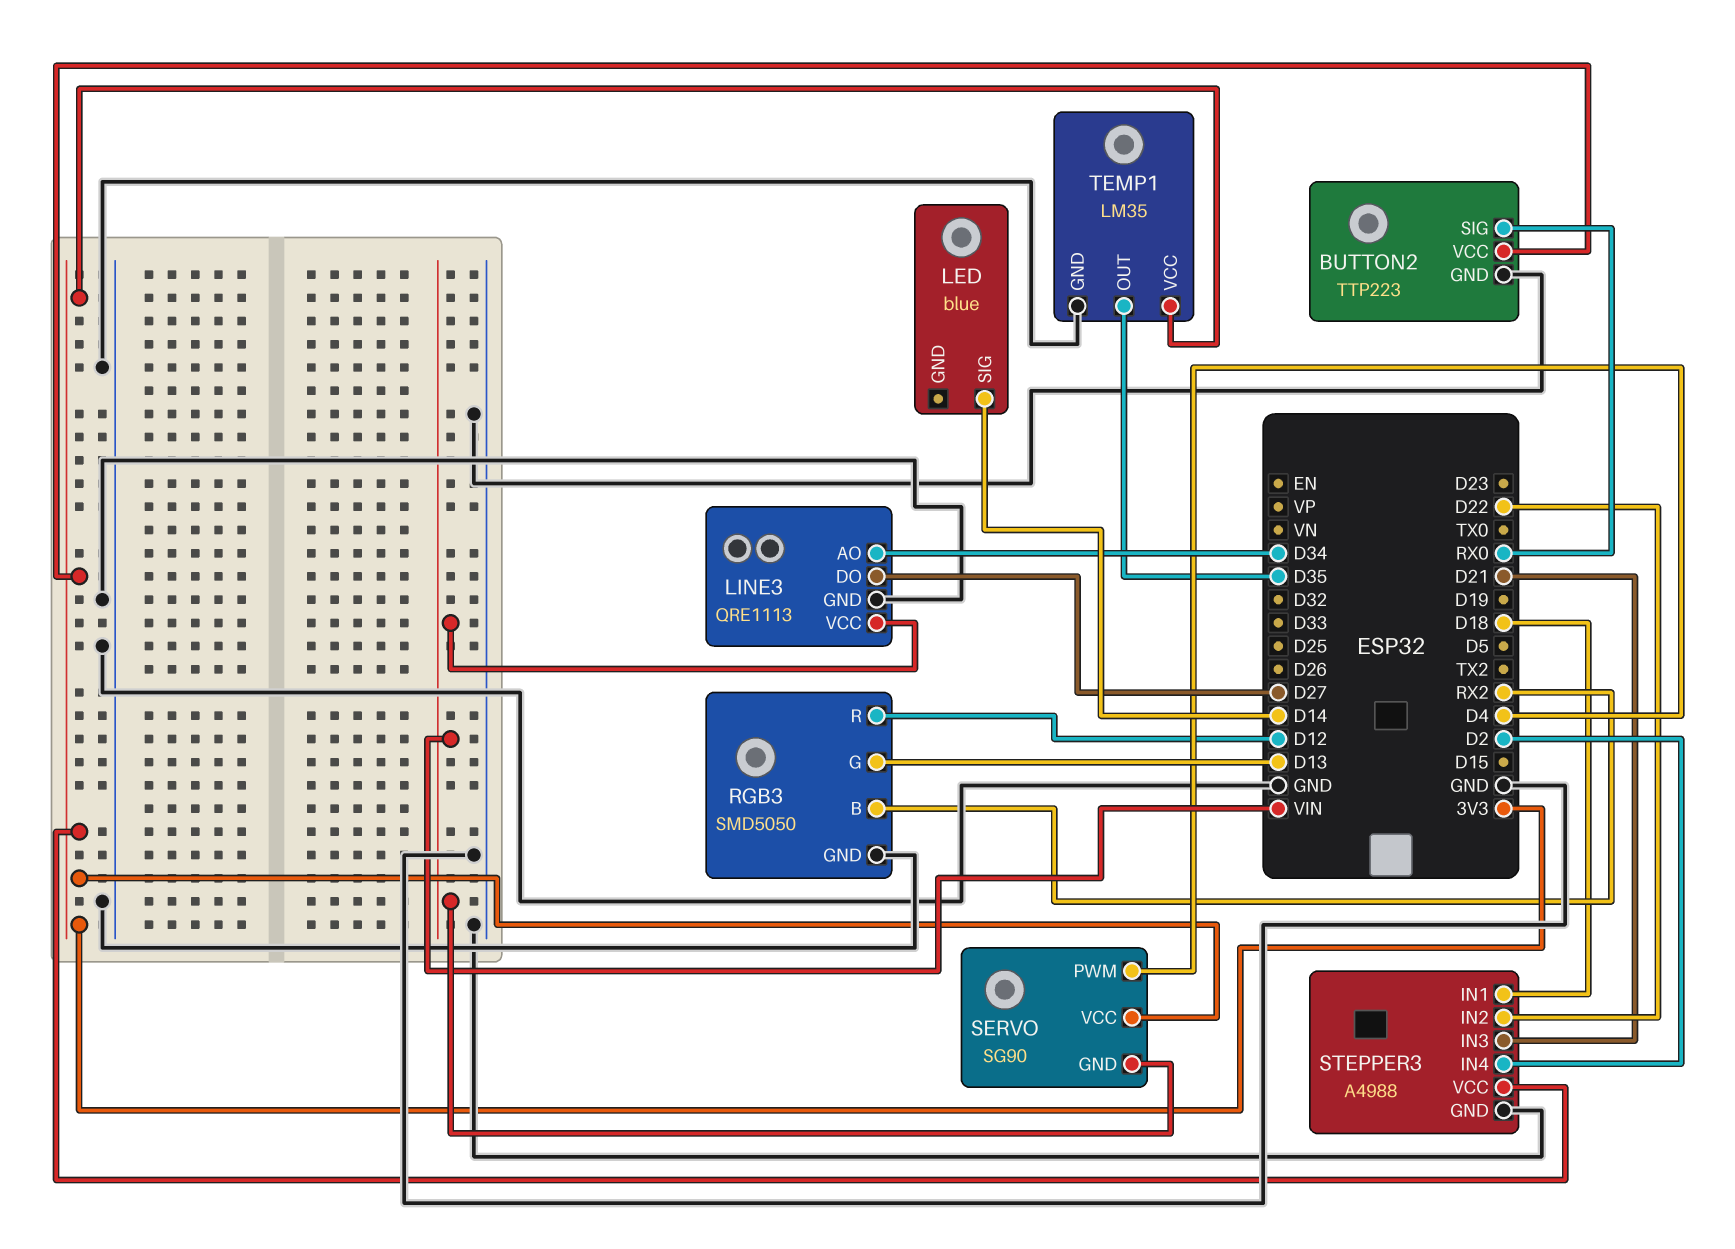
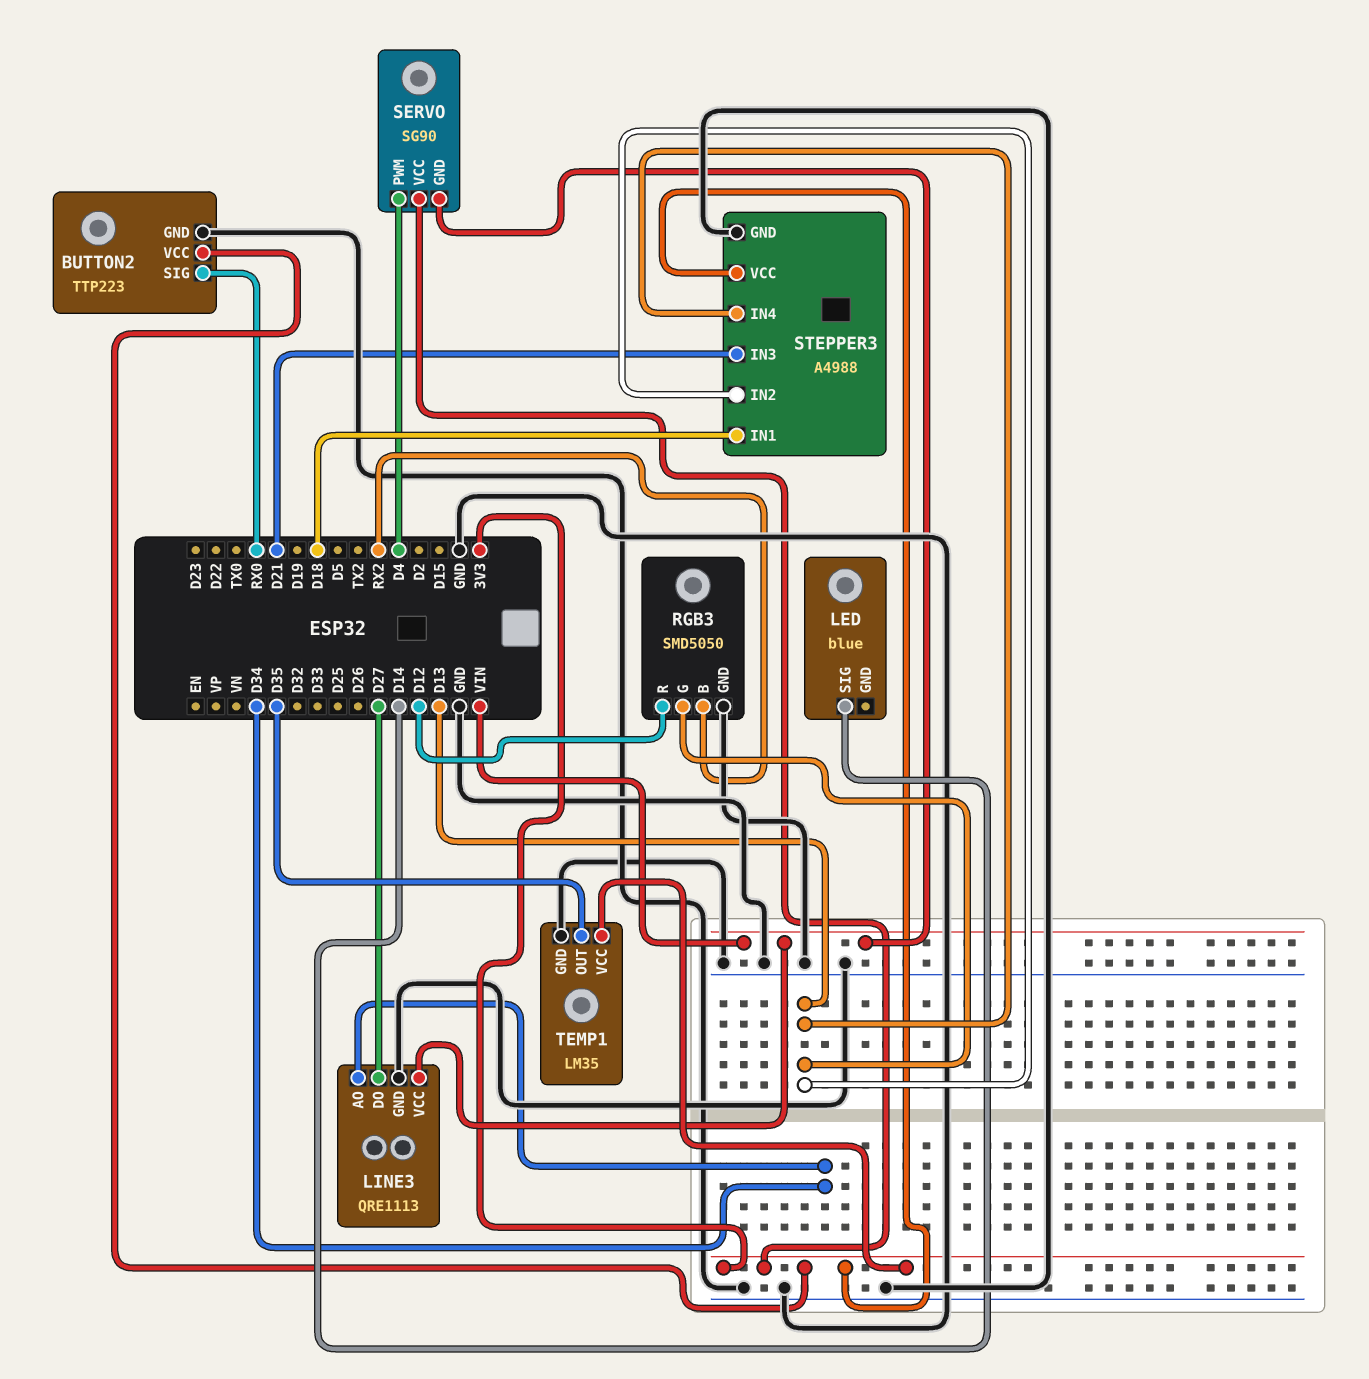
STEPPER3 pin IN2: D22 -> D13
STEPPER3 pin IN4: D2 -> D13

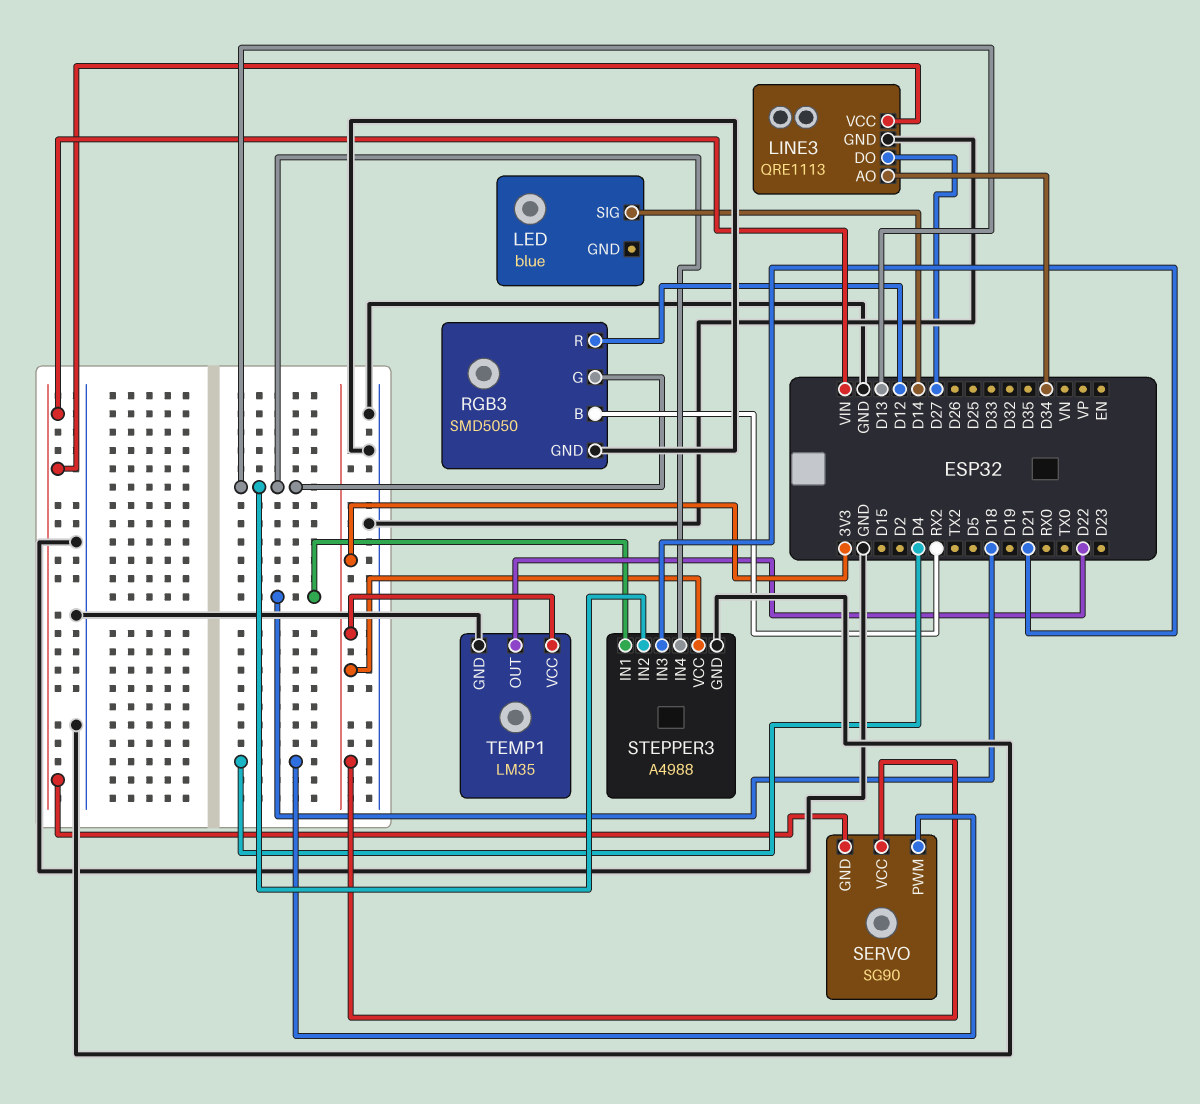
BUTTON2: TTP223 -> none
BUTTON2 pin GND: GND -> none
BUTTON2 pin SIG: RX0 -> none
BUTTON2 pin VCC: 3V3 -> none
TEMP1 pin OUT: D35 -> D22

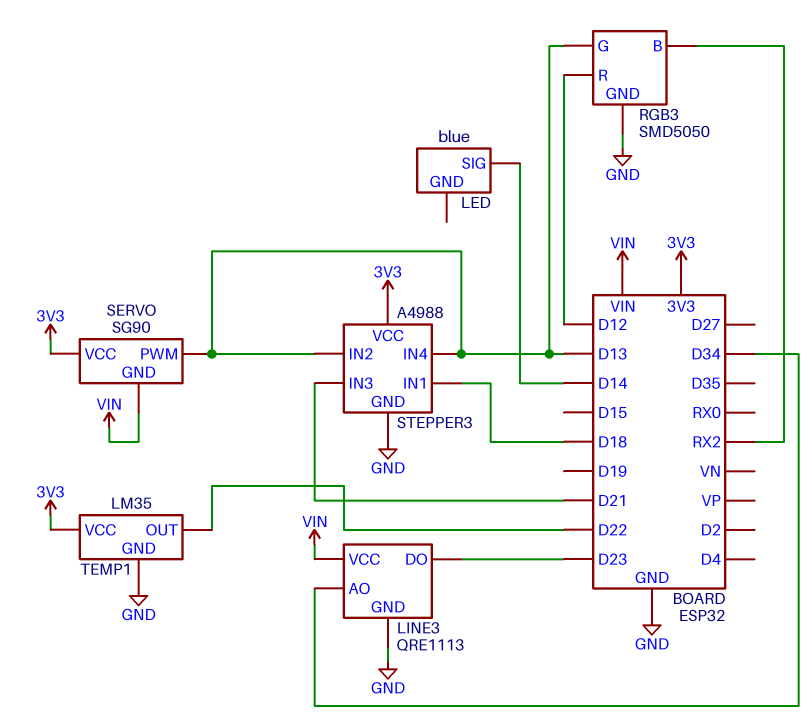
LINE3 pin DO: D27 -> D23
SERVO pin PWM: D4 -> D13

